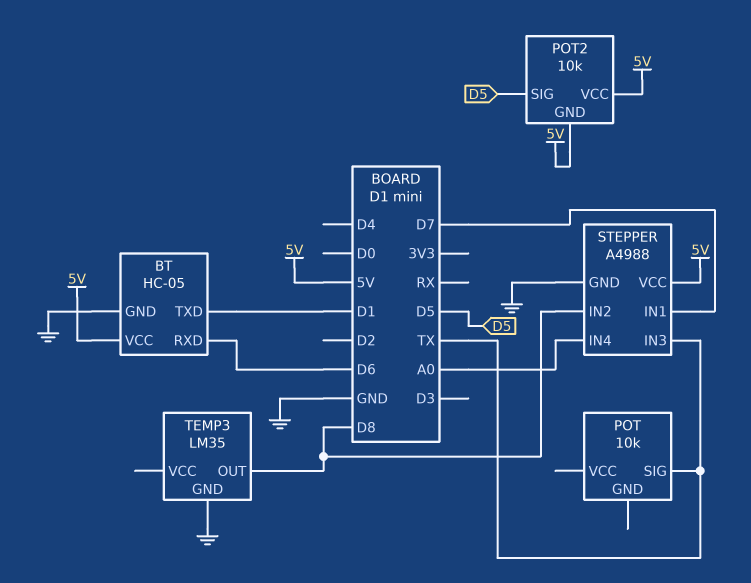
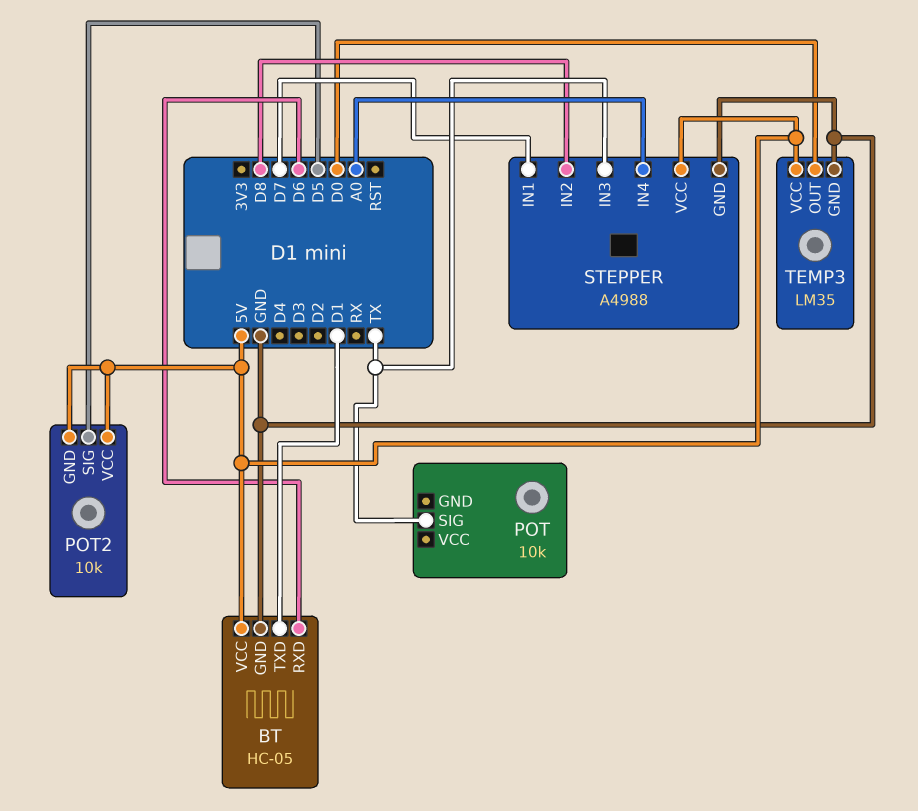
TEMP3 pin OUT: D8 -> D0
TEMP3 pin VCC: none -> 5V

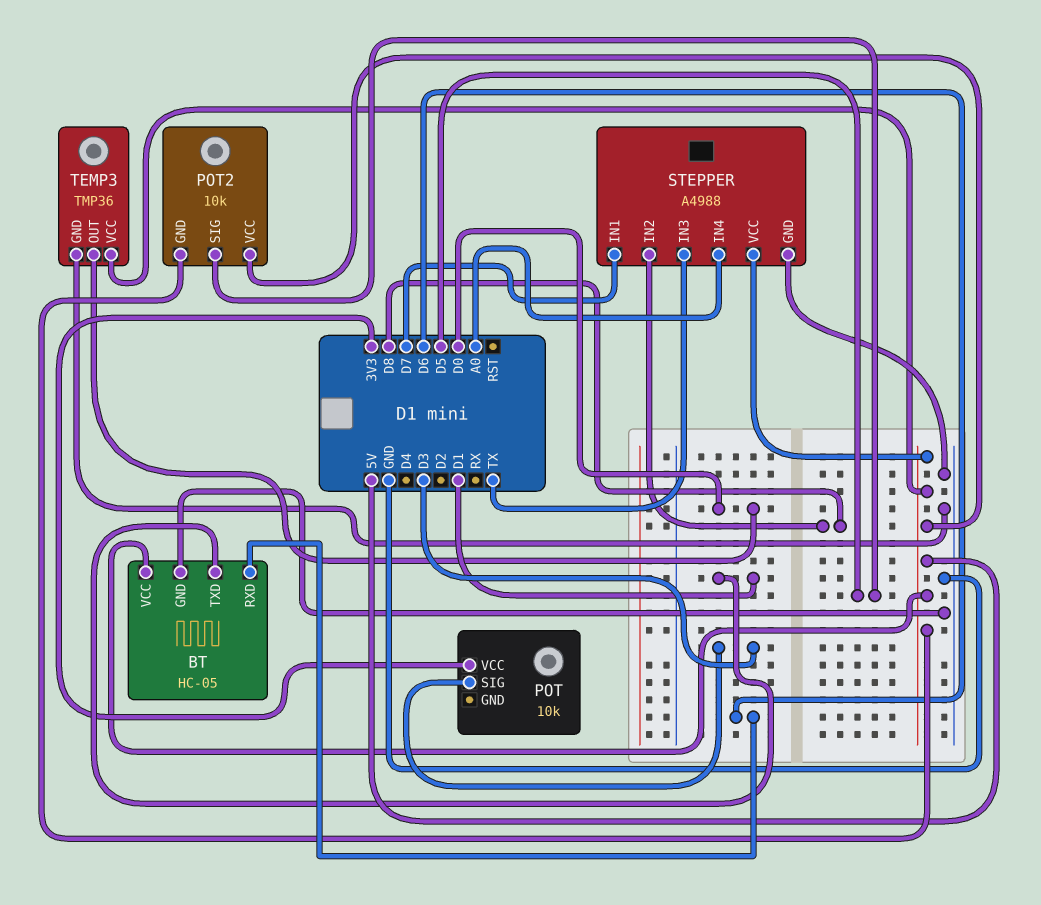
POT pin SIG: TX -> D3
POT pin VCC: none -> 3V3
TEMP3: LM35 -> TMP36

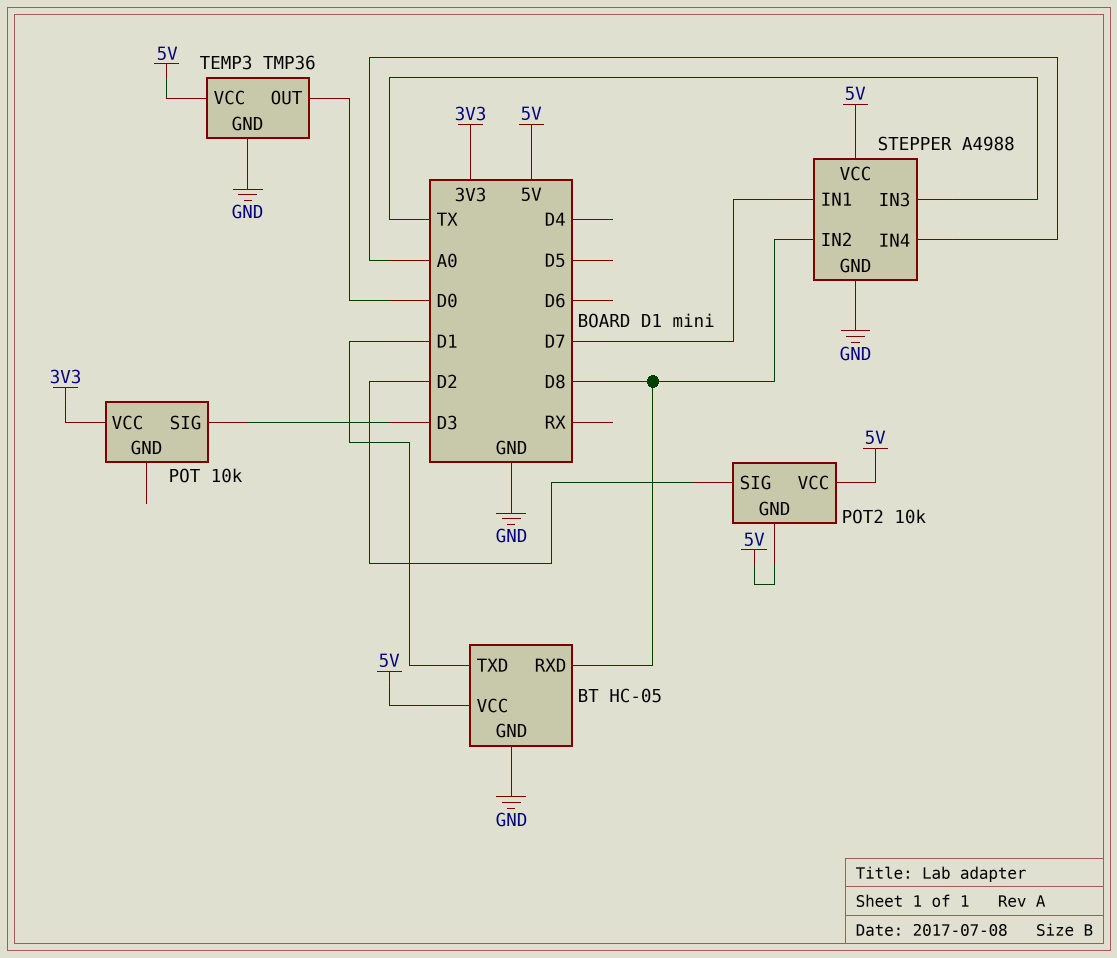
BT pin RXD: D6 -> D8
POT2 pin SIG: D5 -> D2

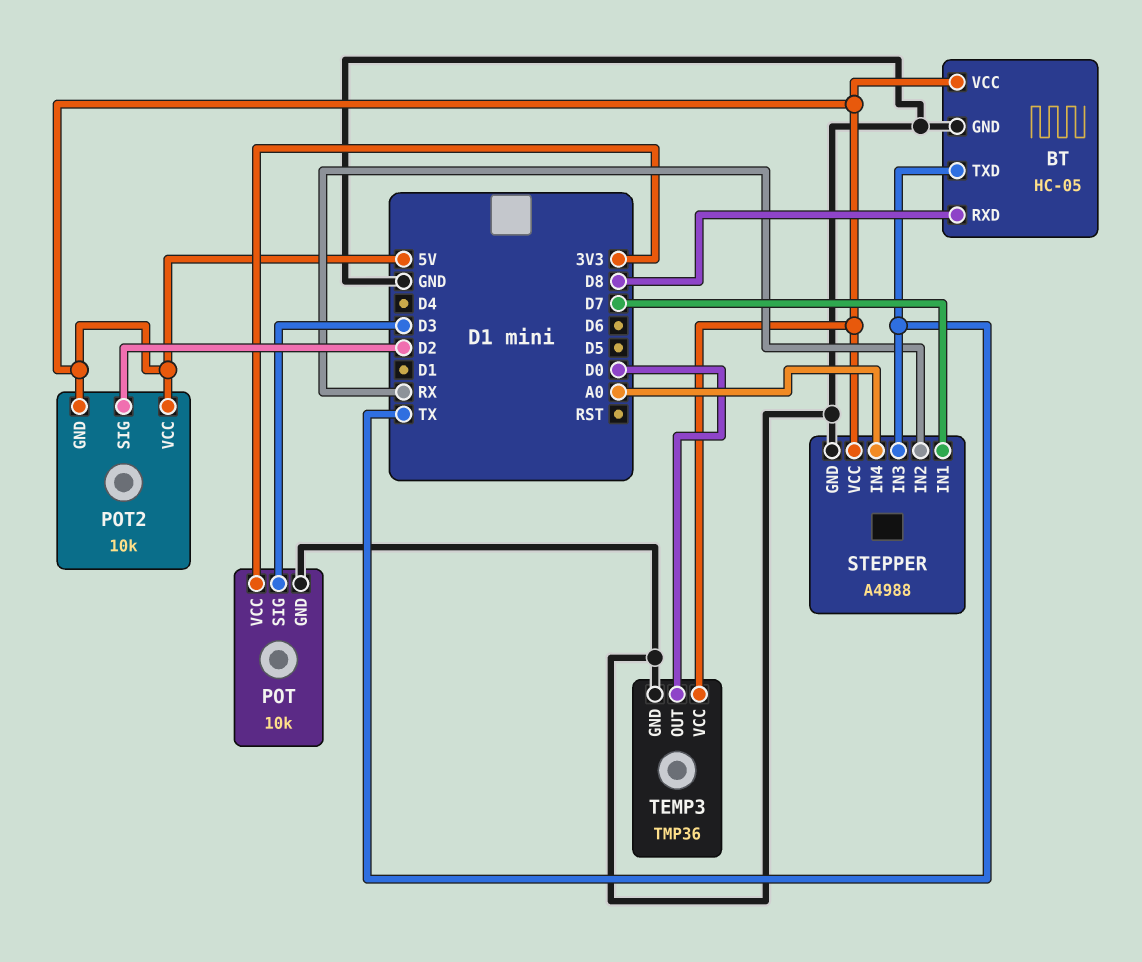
BT pin TXD: D1 -> TX
POT pin GND: none -> GND
STEPPER pin IN2: D8 -> RX

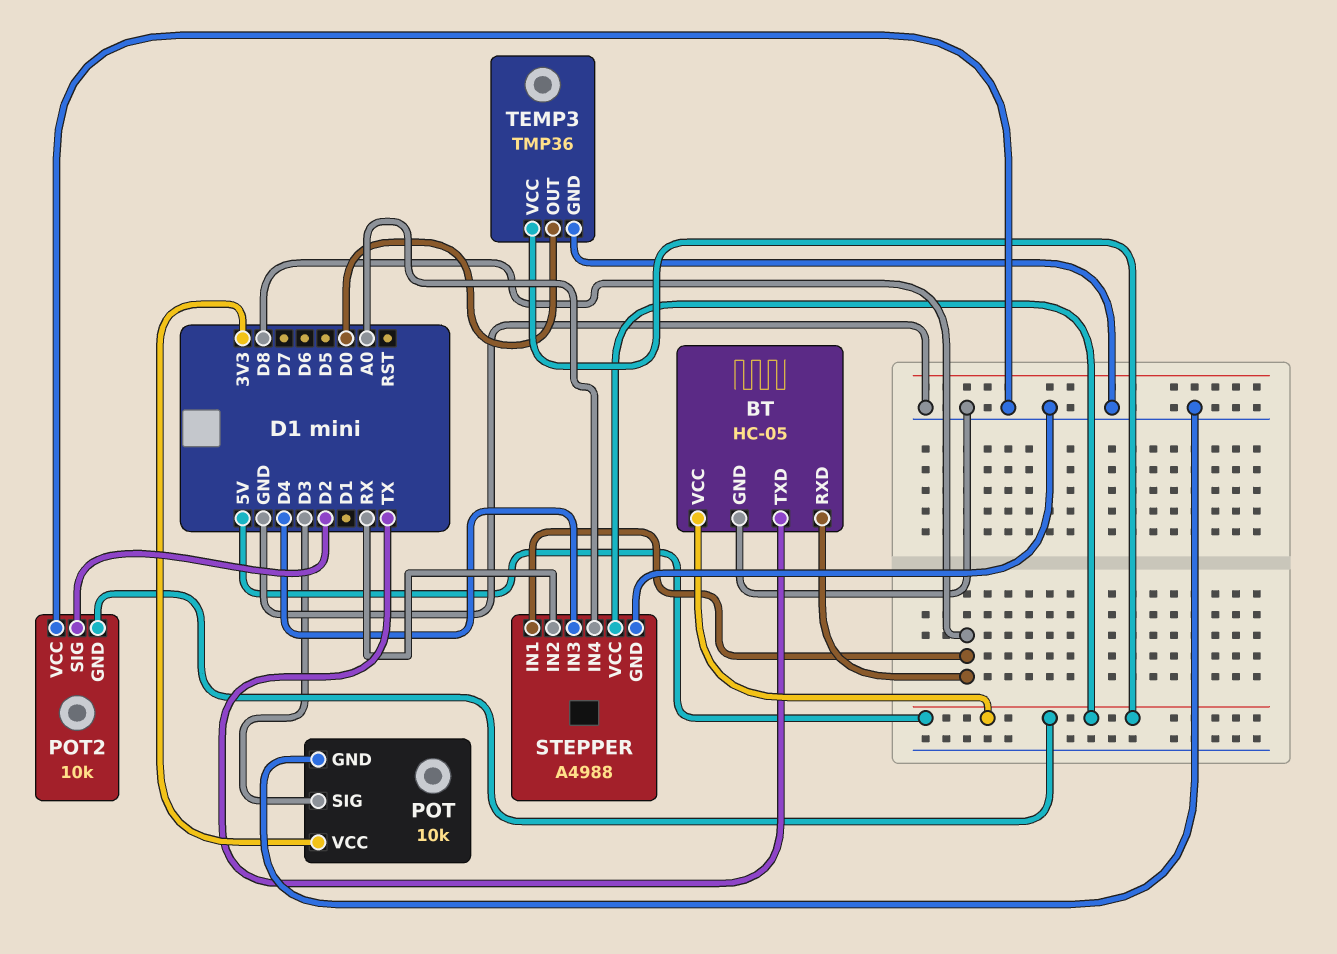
POT2 pin VCC: 5V -> GND
STEPPER pin IN1: D7 -> D8
STEPPER pin IN3: TX -> D4

